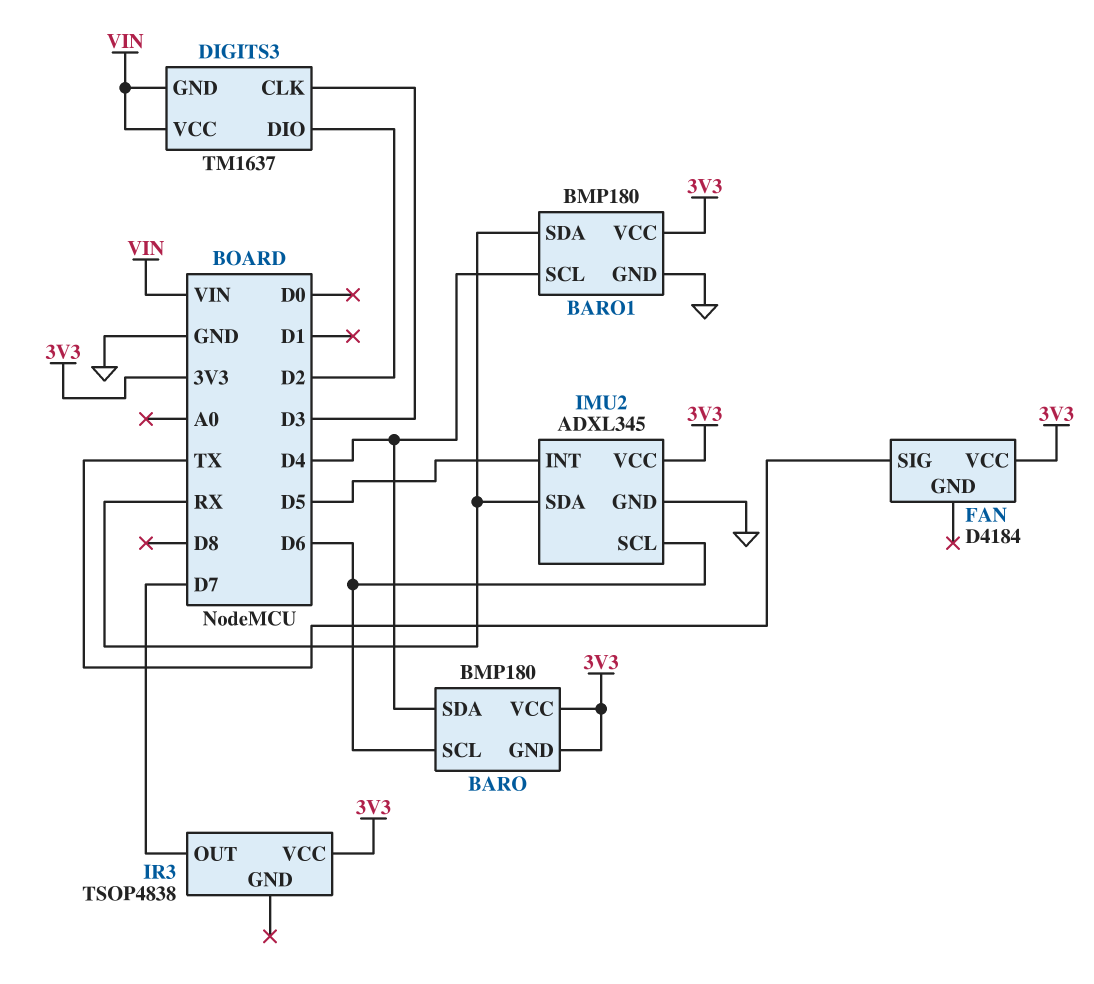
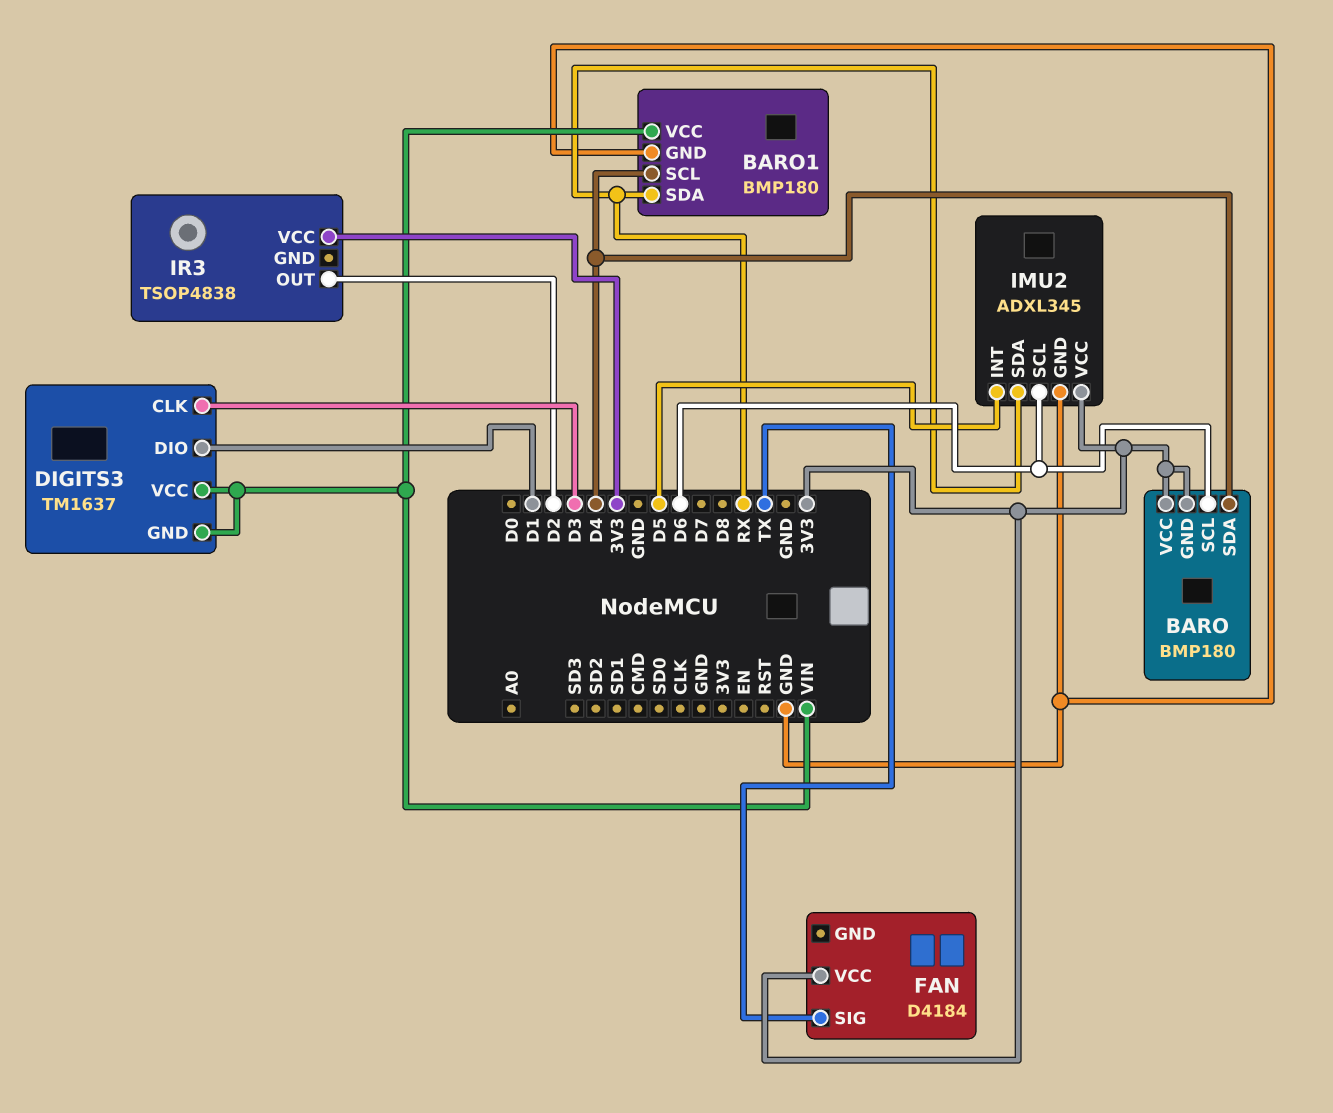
BARO1 pin VCC: 3V3 -> VIN
DIGITS3 pin DIO: D2 -> D1
IR3 pin OUT: D7 -> D2

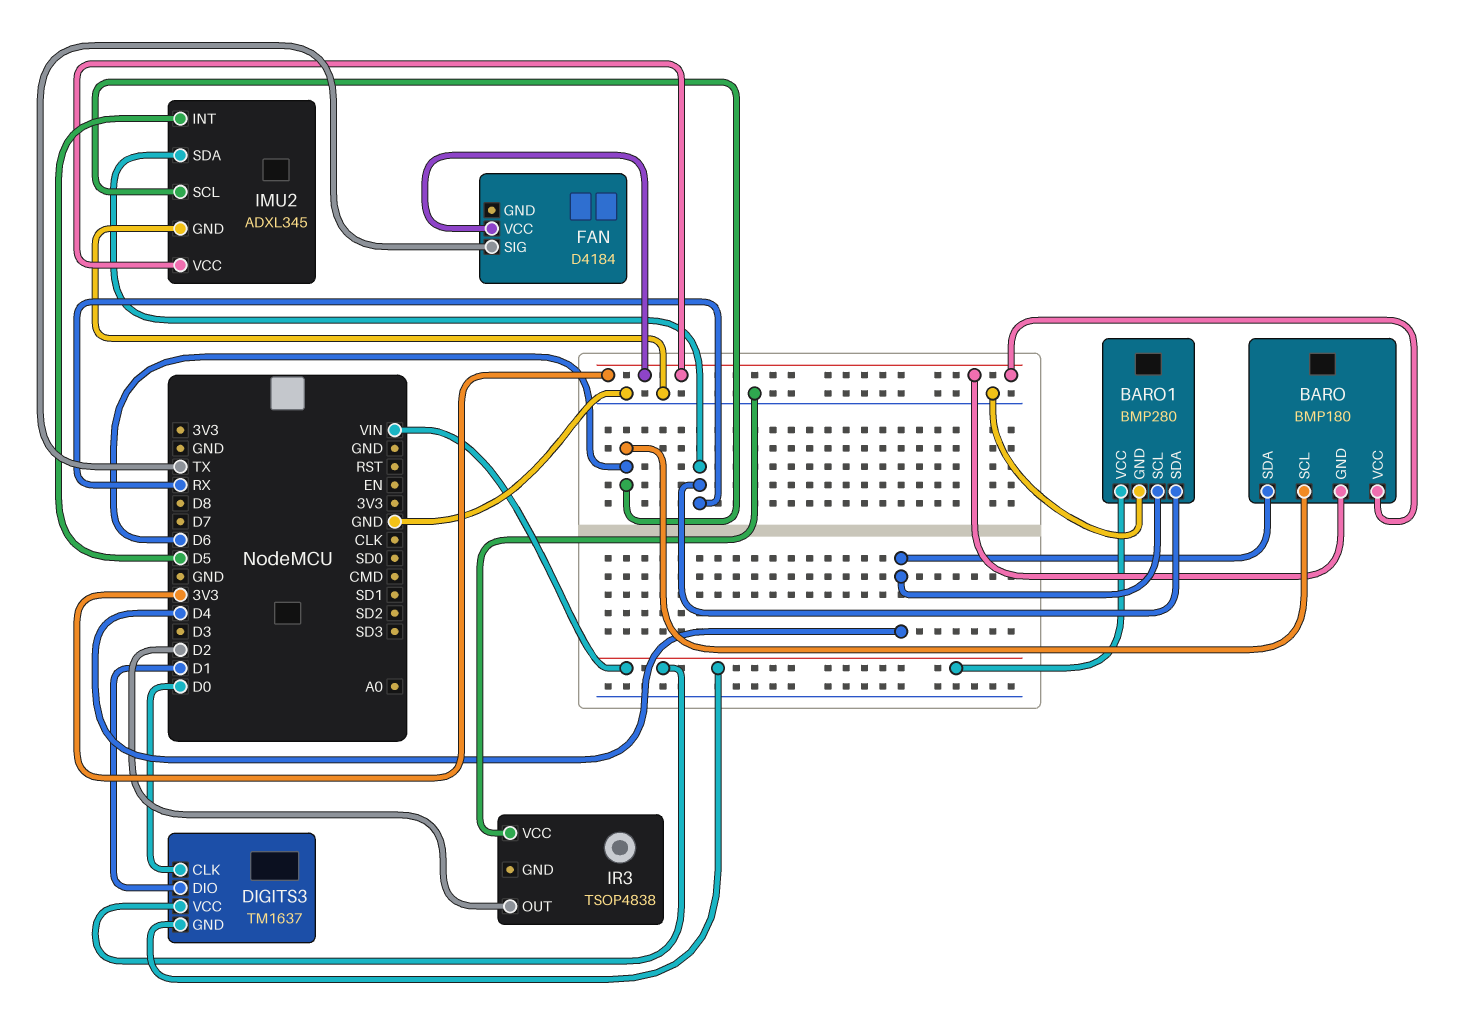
BARO1: BMP180 -> BMP280
DIGITS3 pin CLK: D3 -> D0
IR3 pin VCC: 3V3 -> GND

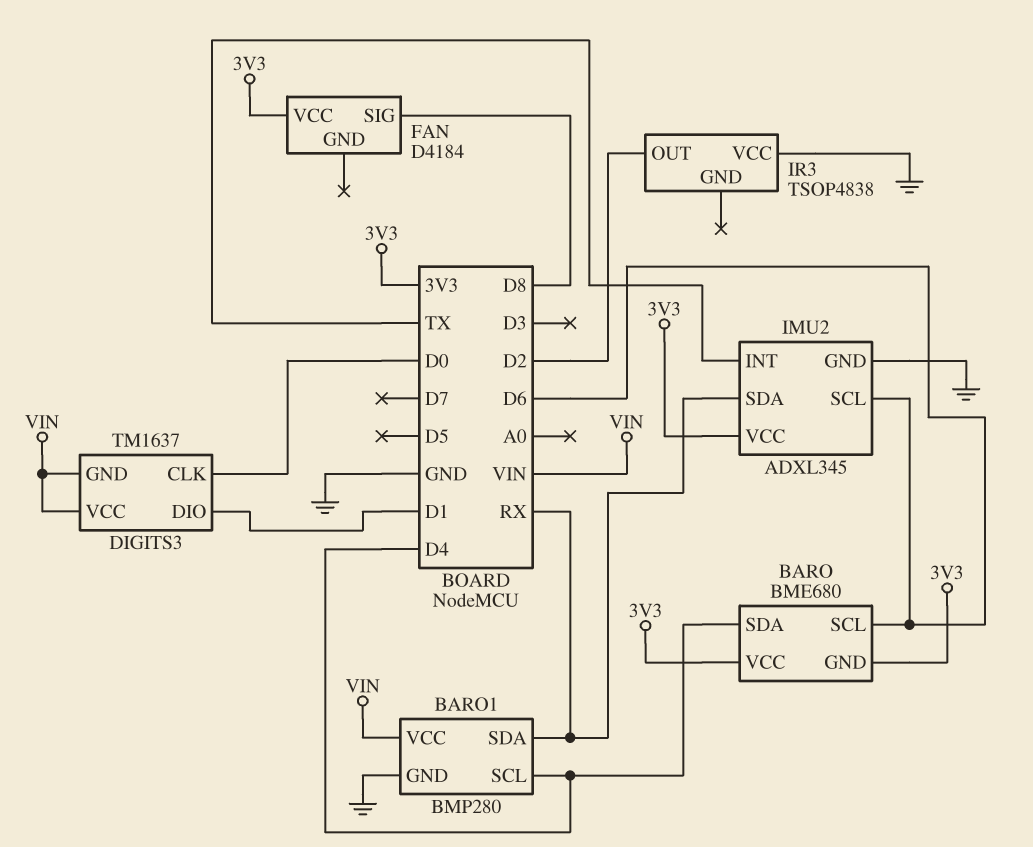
BARO: BMP180 -> BME680
FAN pin SIG: TX -> D8
IMU2 pin INT: D5 -> TX

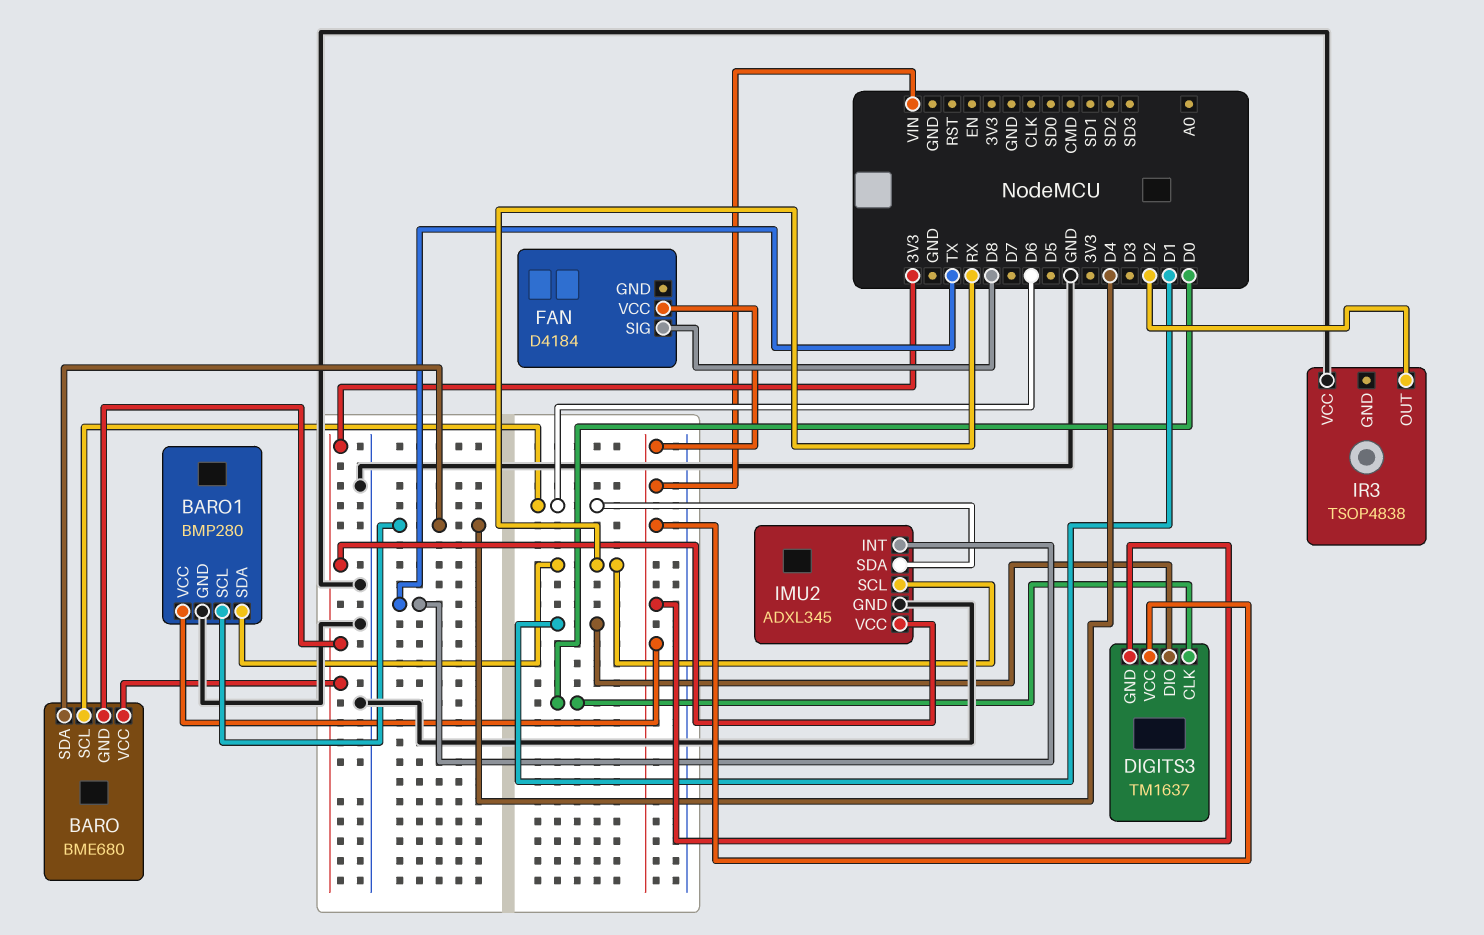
FAN pin VCC: 3V3 -> VIN
IMU2 pin SCL: D6 -> RX
IMU2 pin SDA: RX -> D6

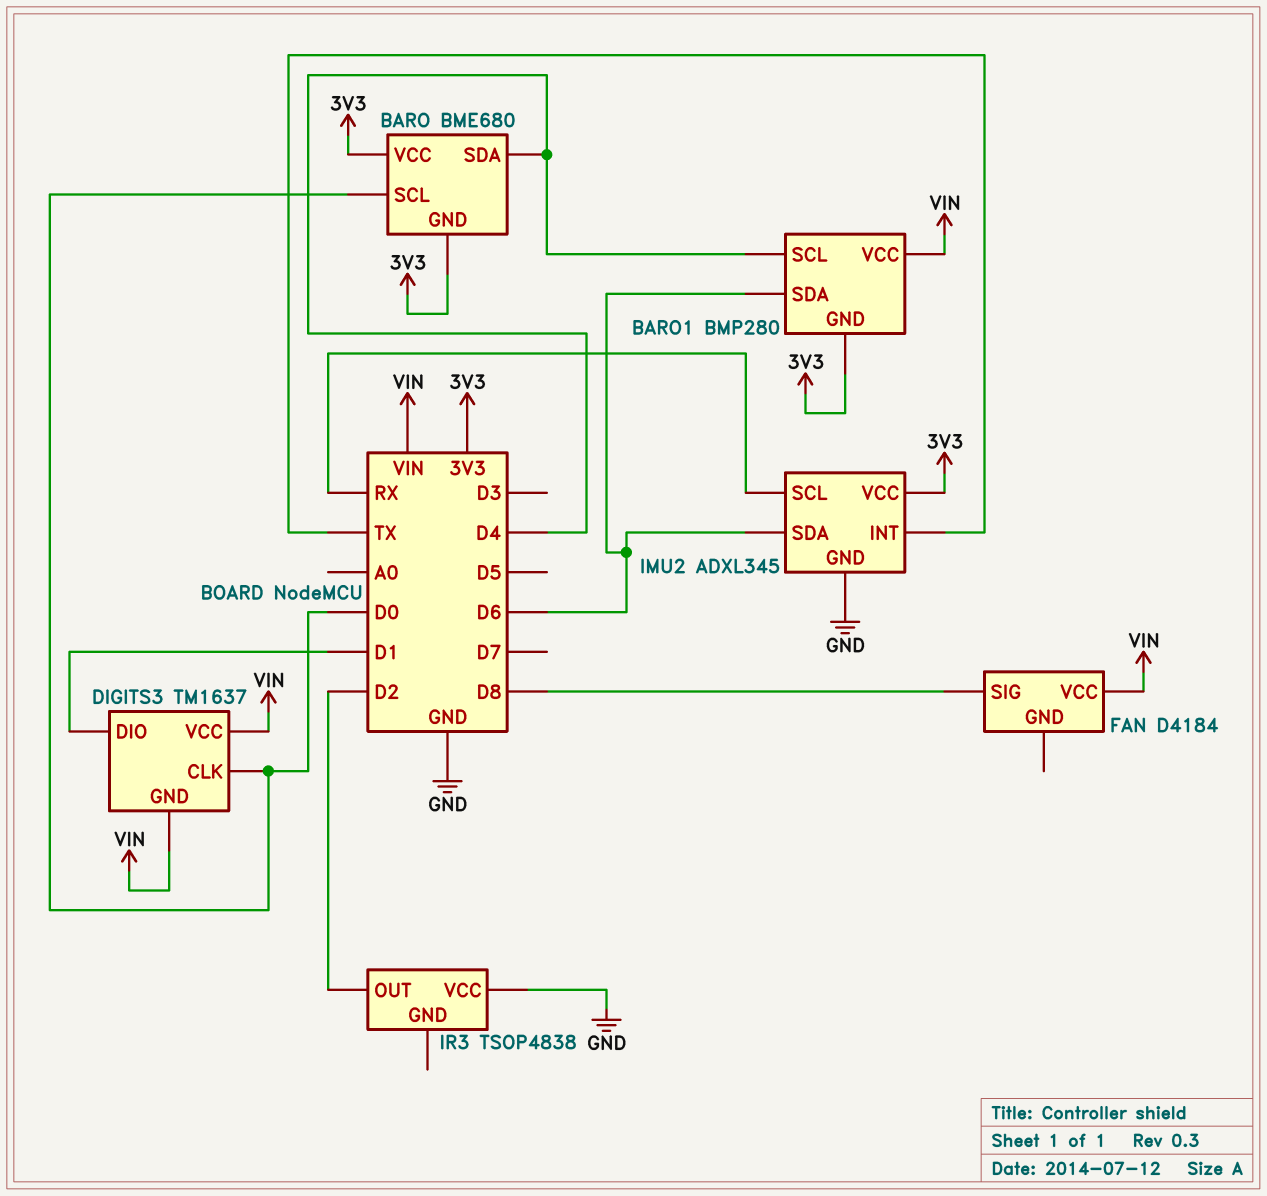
BARO pin SCL: D6 -> D0
BARO1 pin GND: GND -> 3V3
BARO1 pin SDA: RX -> D6

